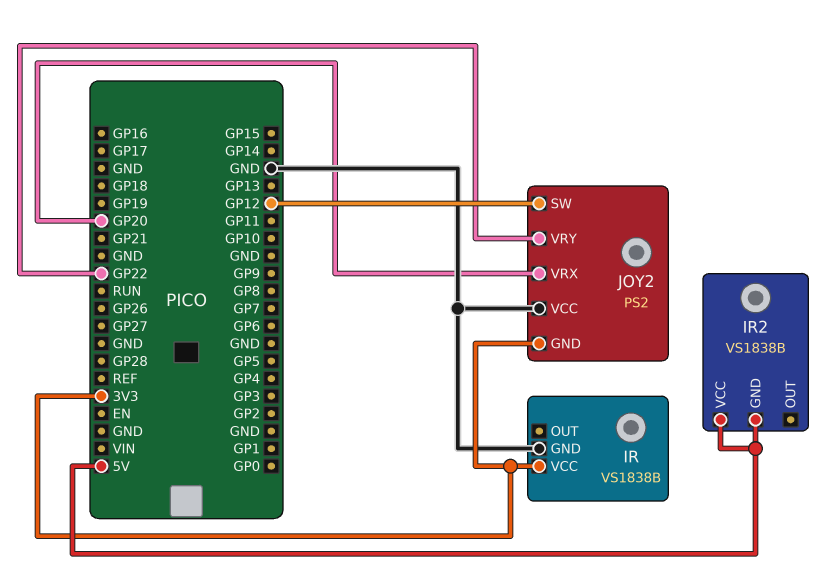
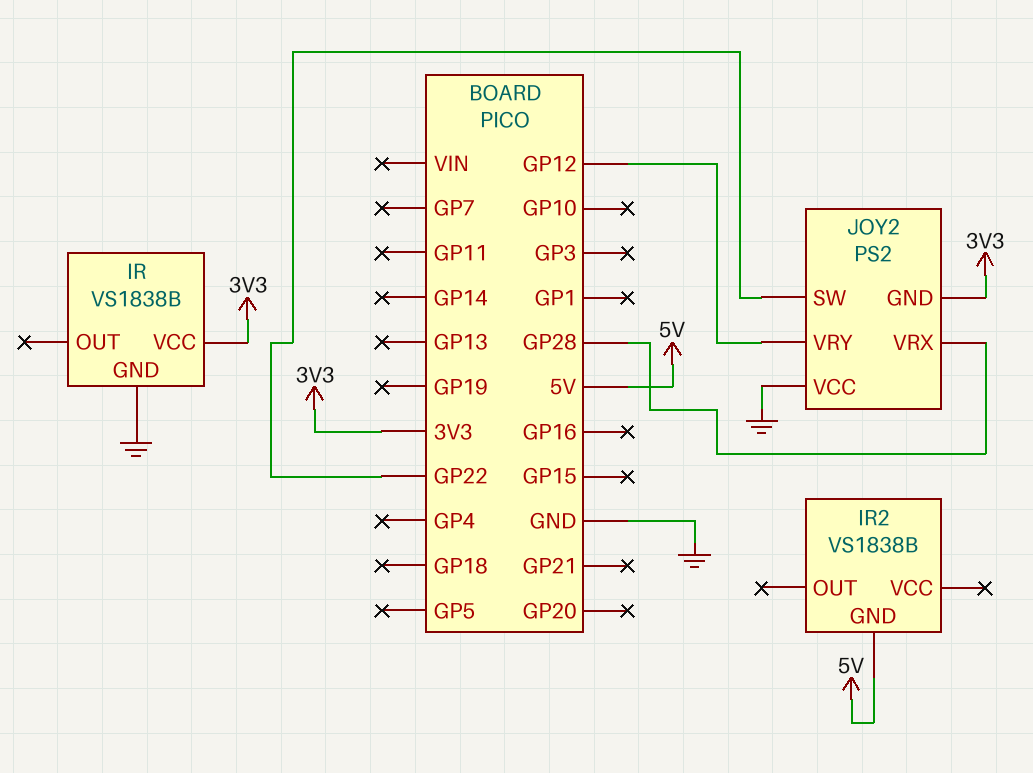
IR2 pin VCC: 5V -> none
JOY2 pin SW: GP12 -> GP22
JOY2 pin VRX: GP20 -> GP28
JOY2 pin VRY: GP22 -> GP12

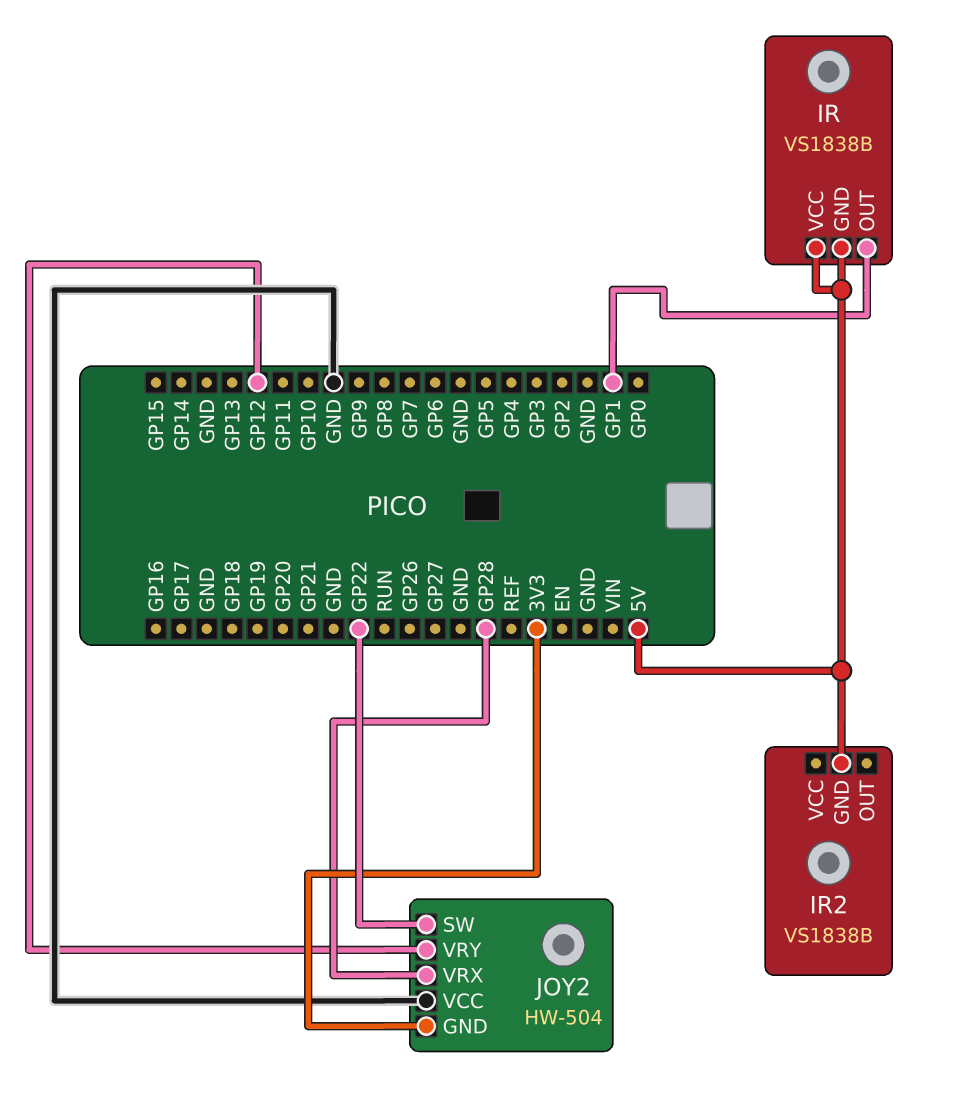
IR pin GND: GND -> 5V
IR pin OUT: none -> GP1
IR pin VCC: 3V3 -> 5V
JOY2: PS2 -> HW-504

